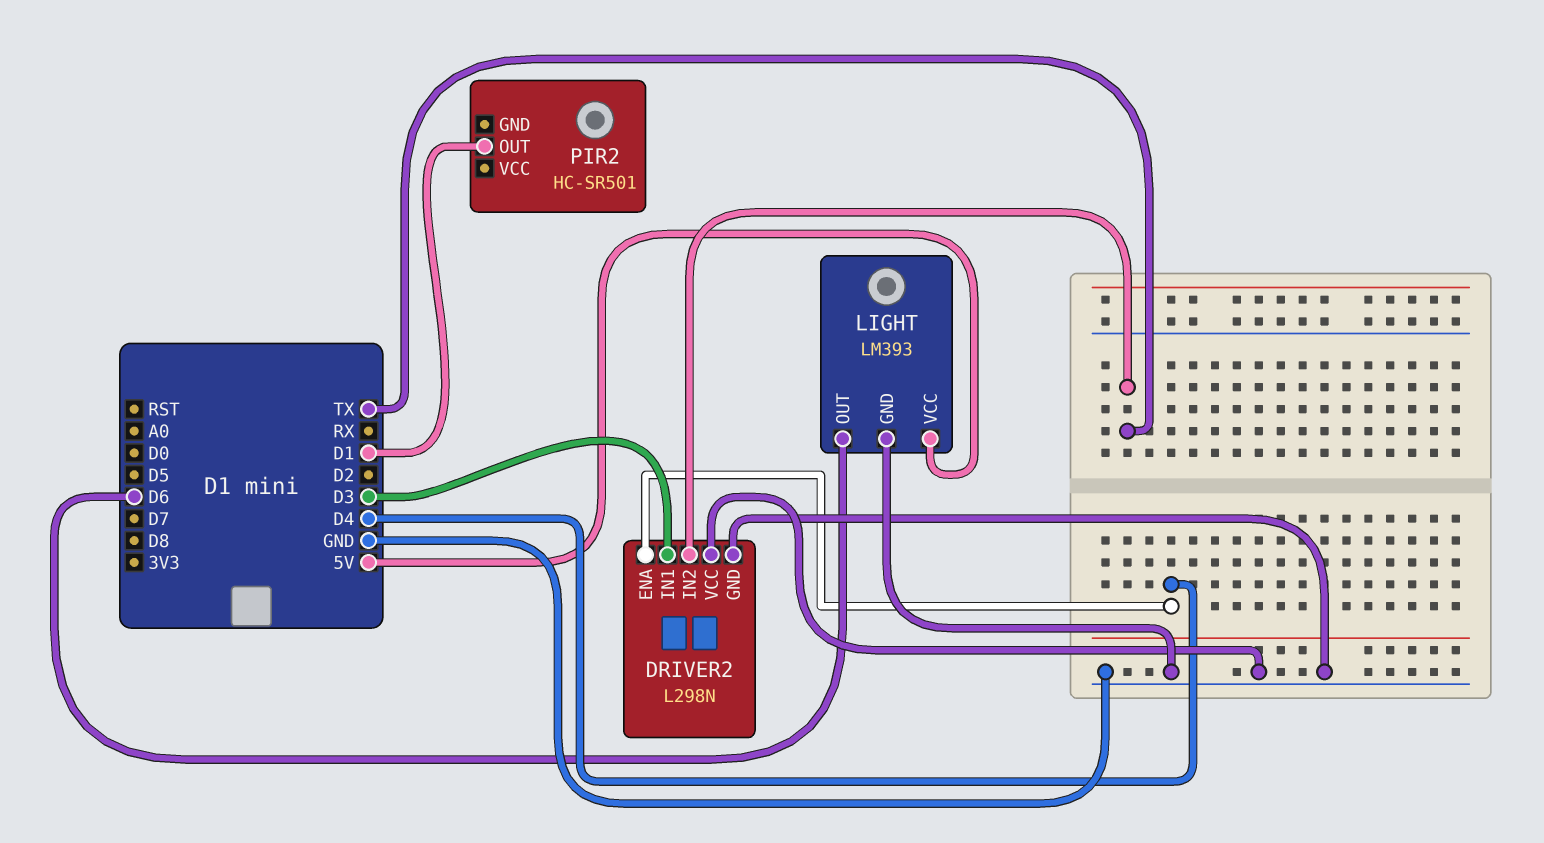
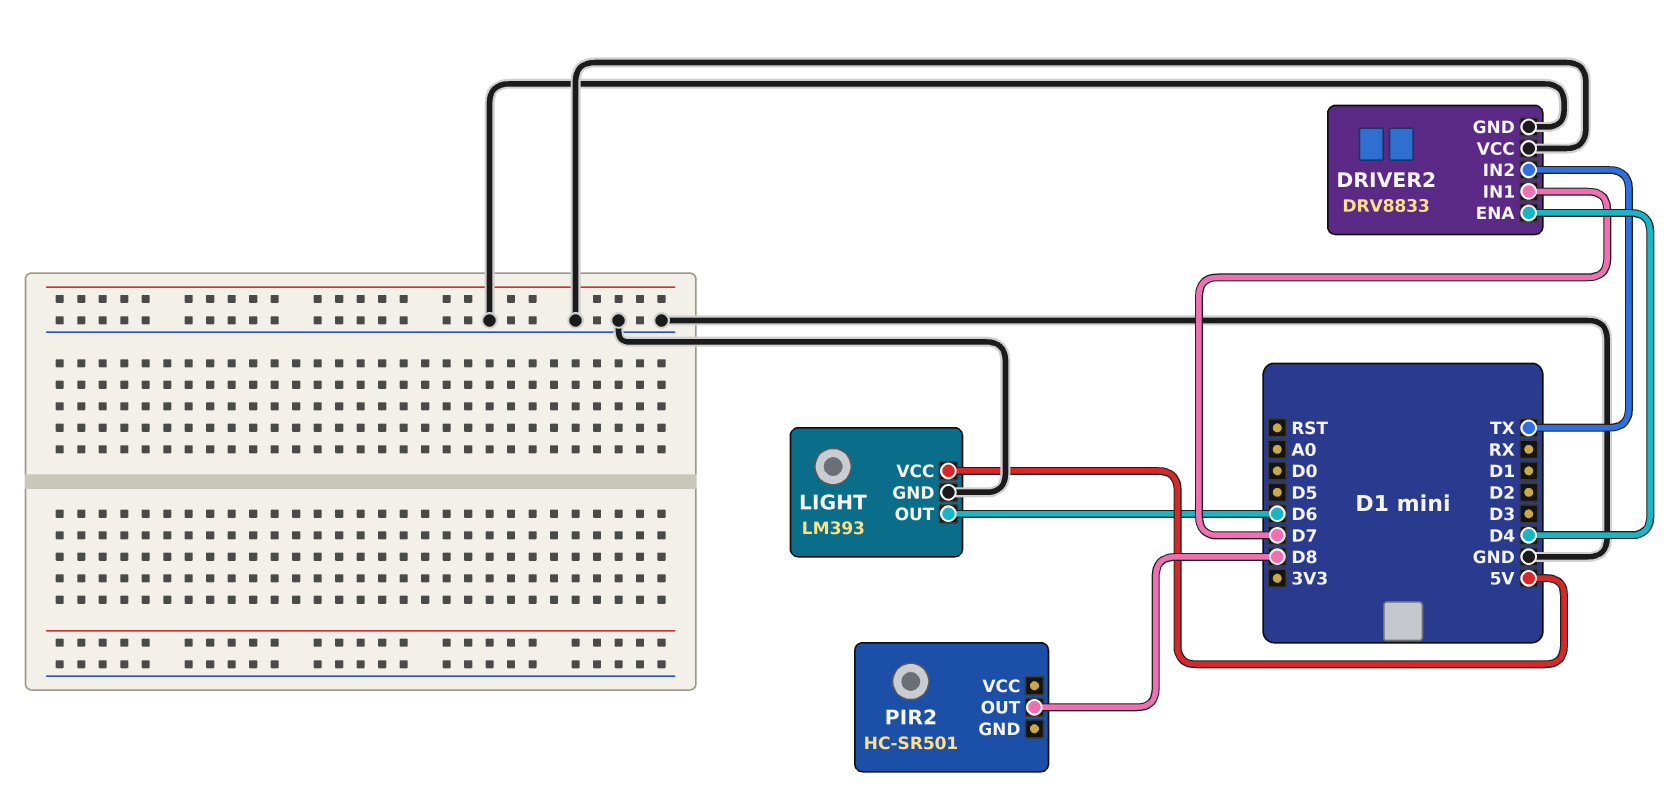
DRIVER2: L298N -> DRV8833
DRIVER2 pin IN1: D3 -> D7
PIR2 pin OUT: D1 -> D8

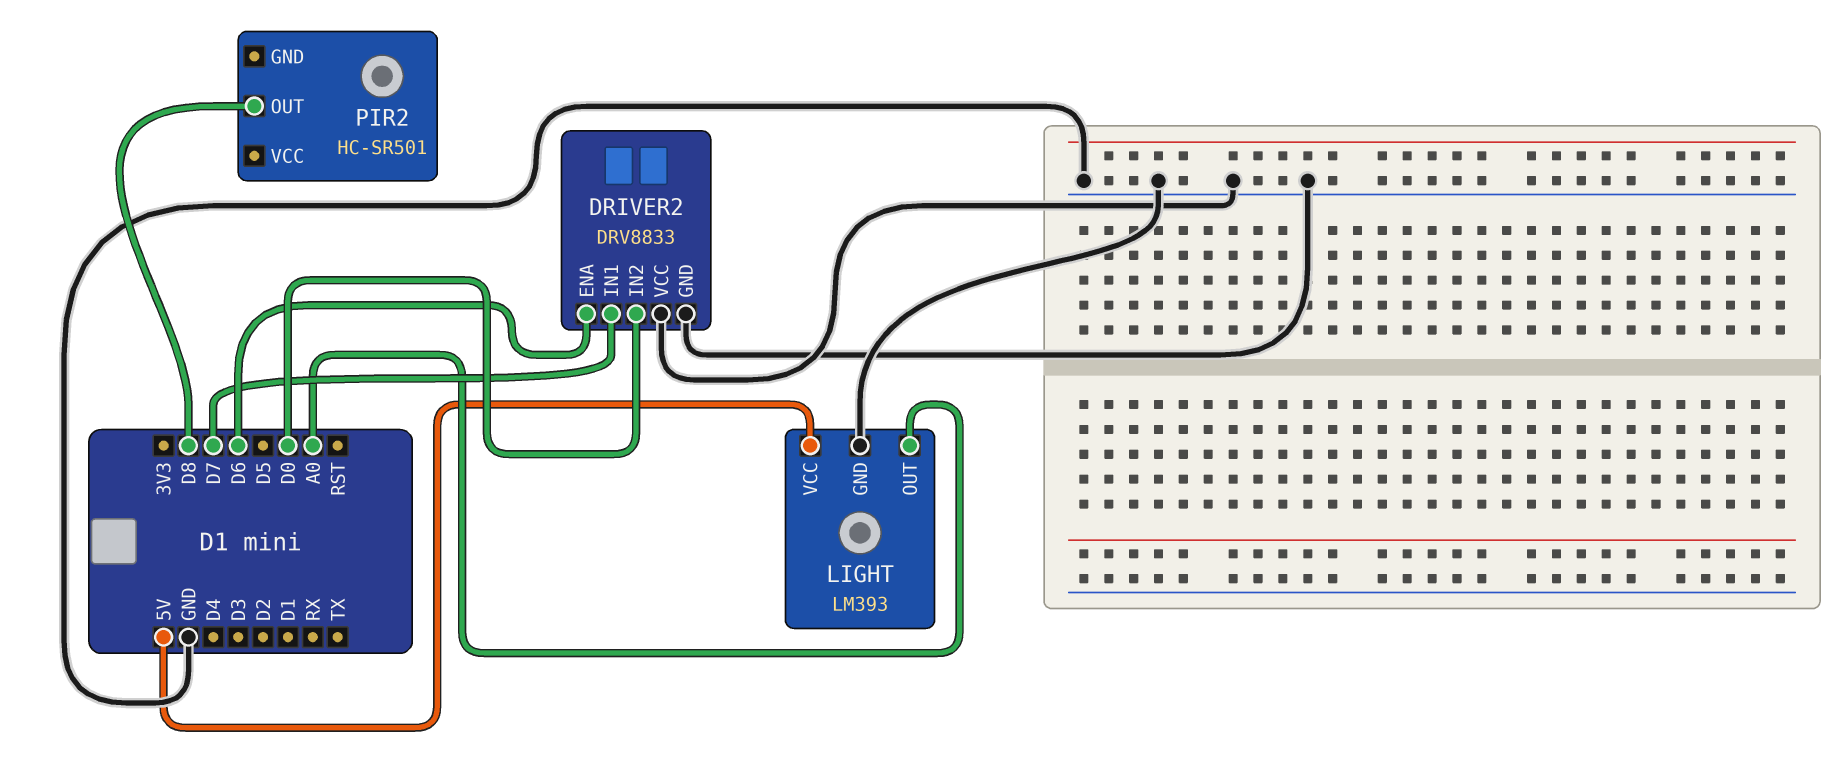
DRIVER2 pin ENA: D4 -> D6
DRIVER2 pin IN2: TX -> D0
LIGHT pin OUT: D6 -> A0

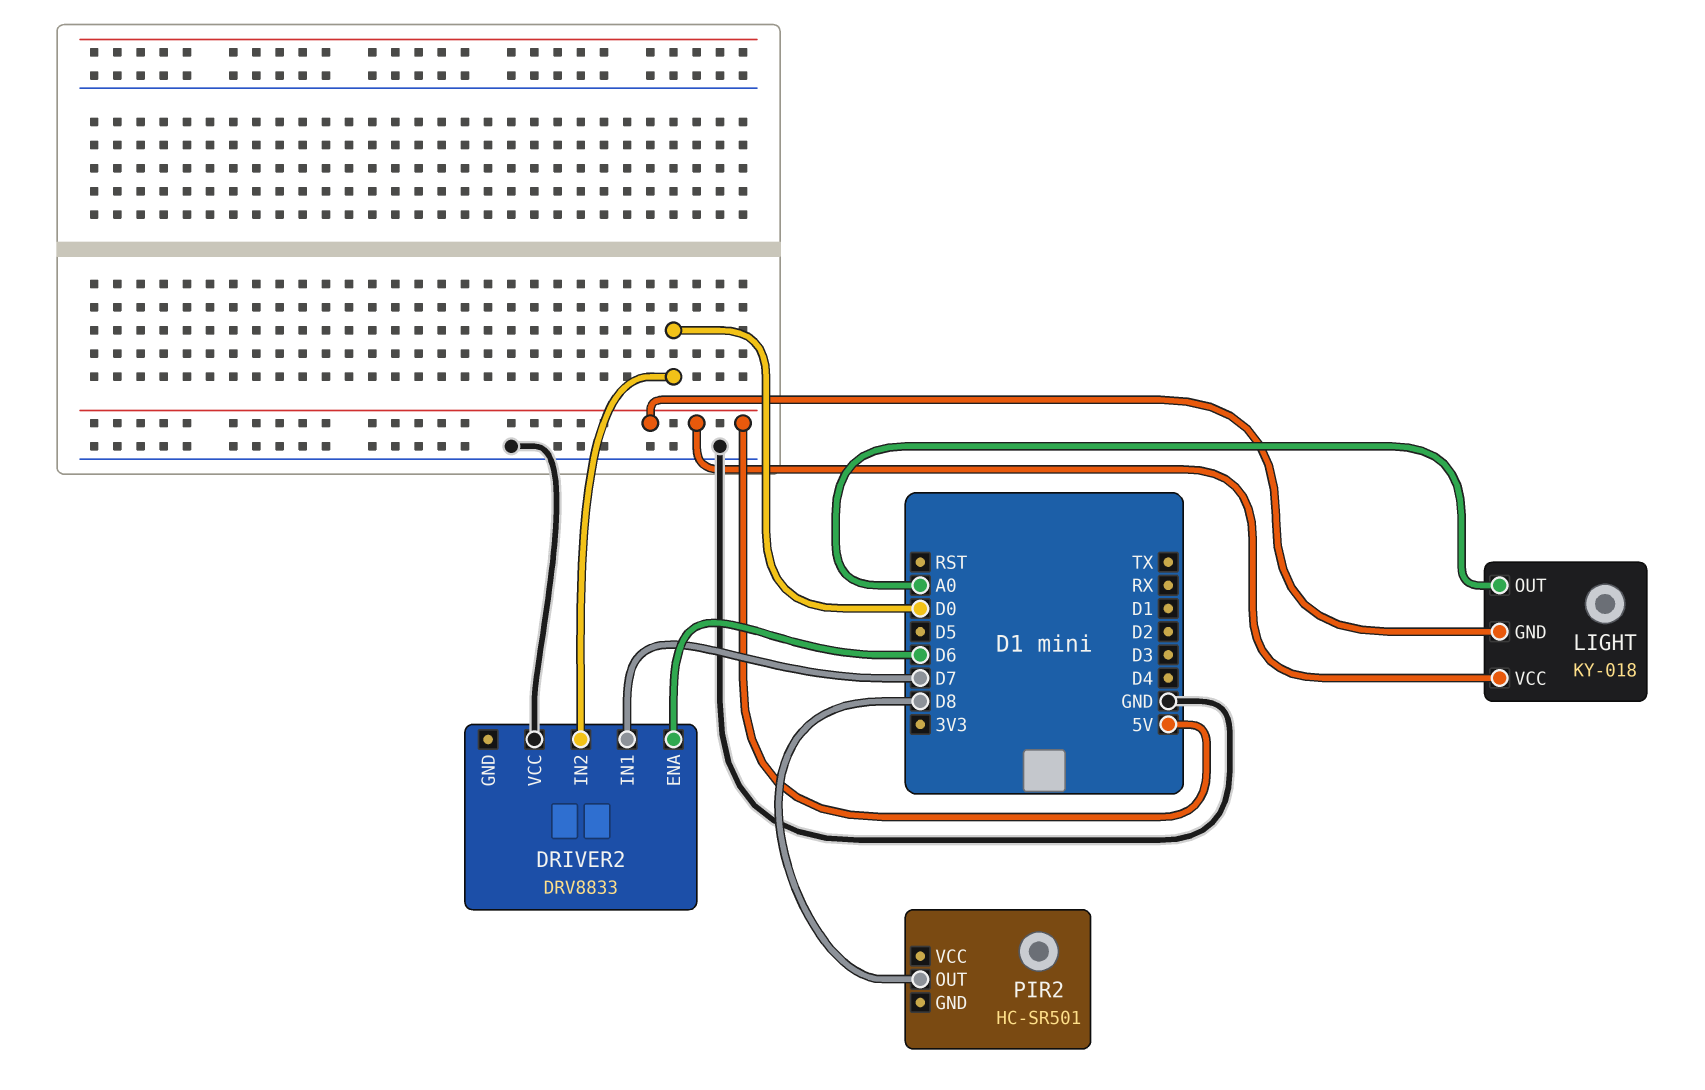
DRIVER2 pin GND: GND -> none
LIGHT: LM393 -> KY-018
LIGHT pin GND: GND -> 5V

